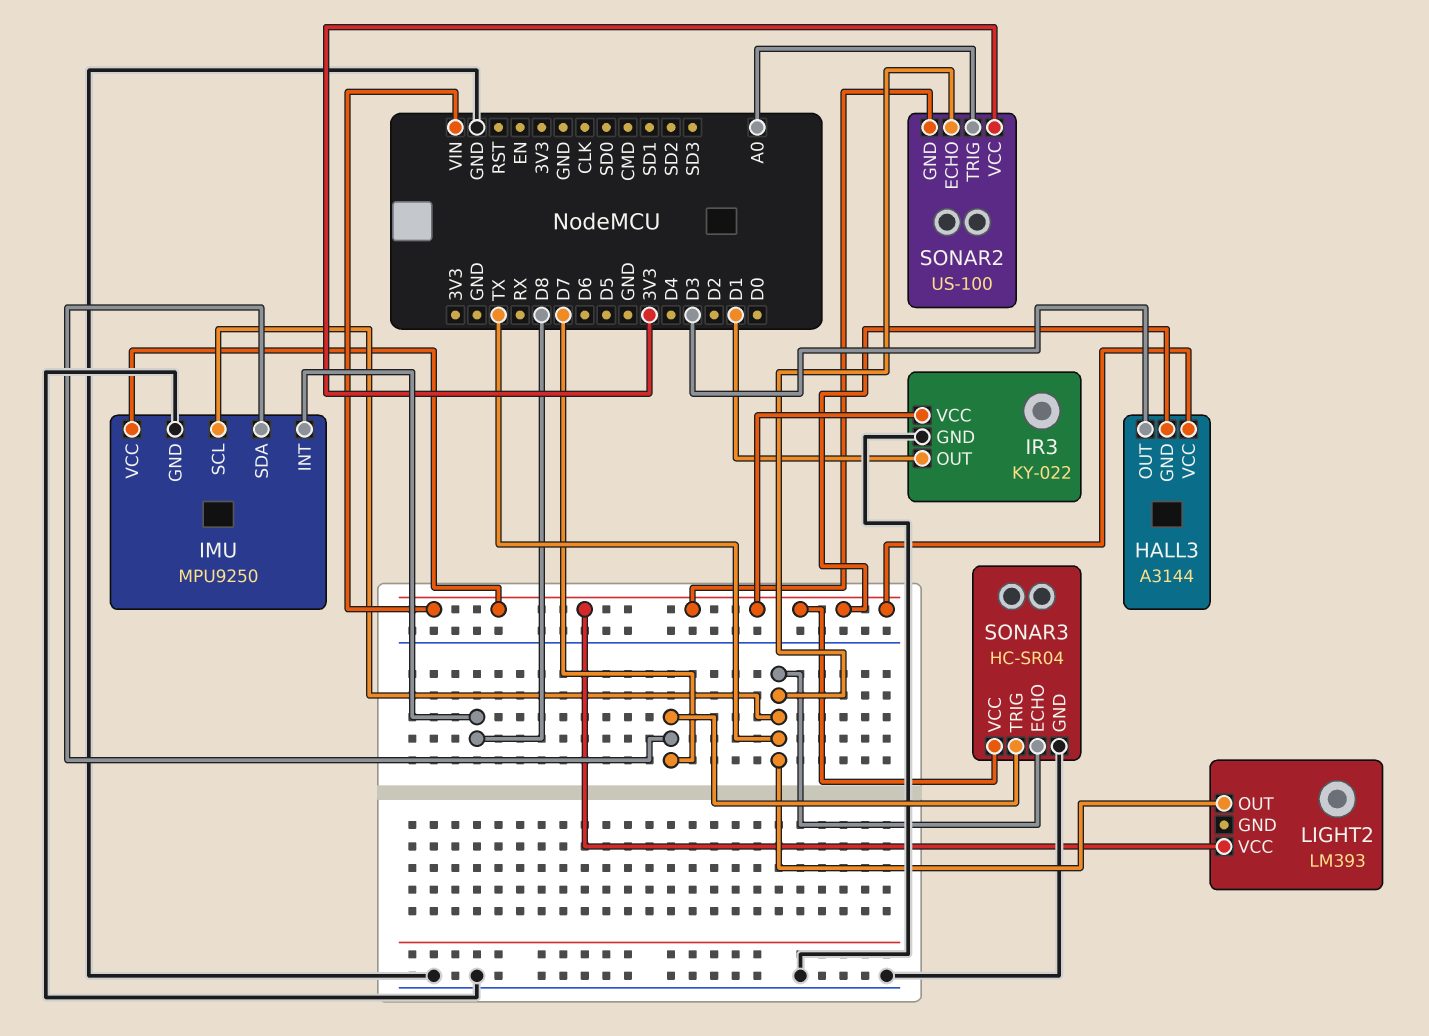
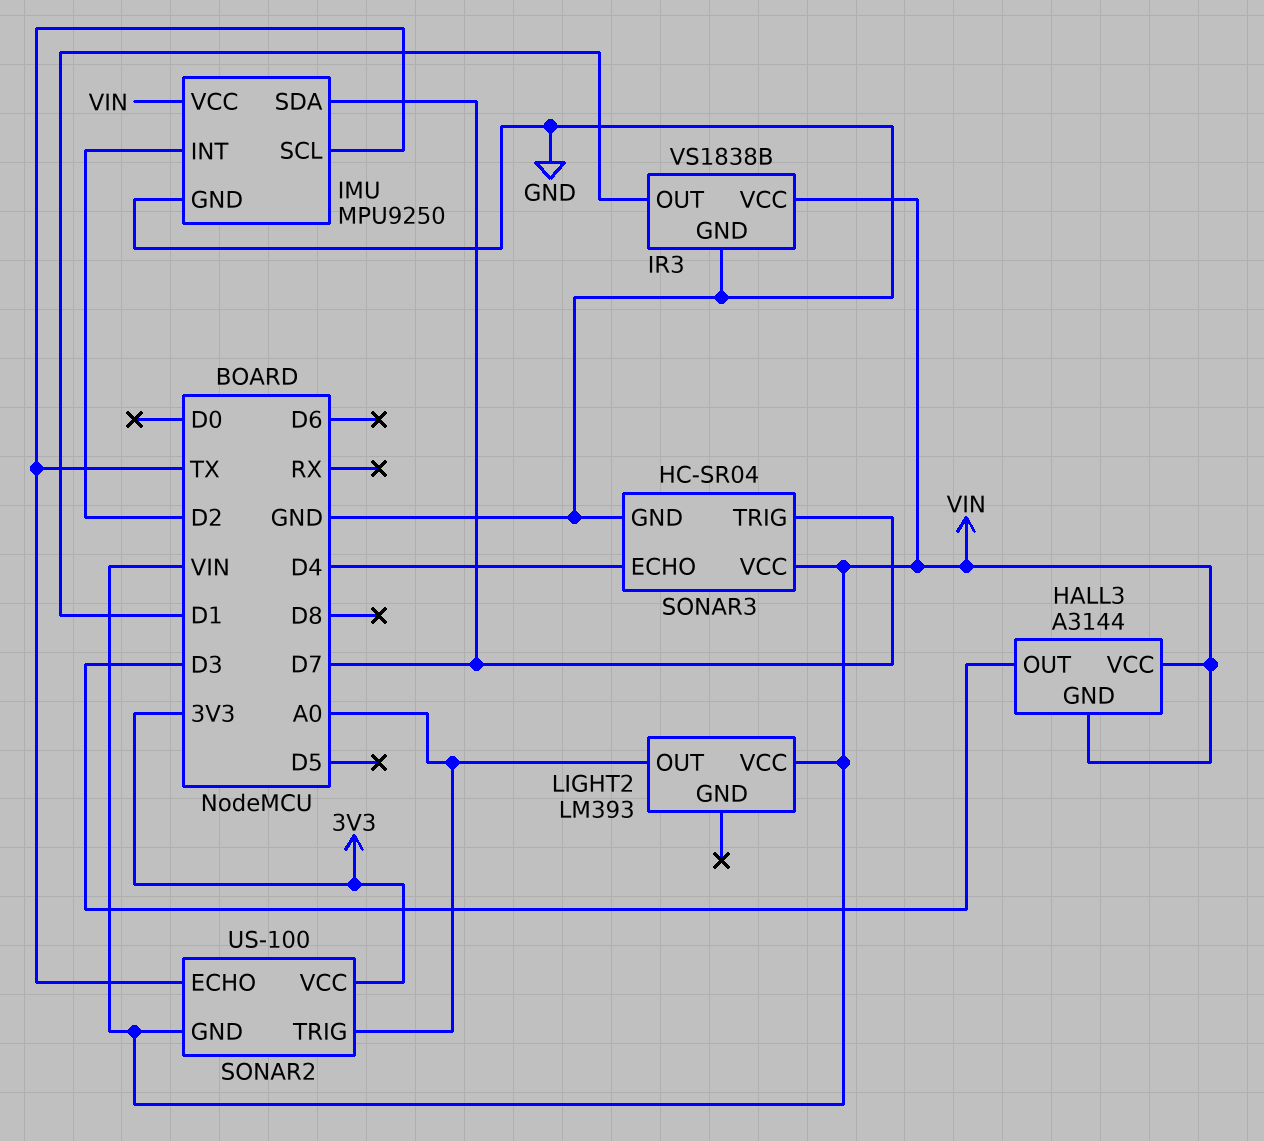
IMU pin INT: D8 -> D2
IR3: KY-022 -> VS1838B
LIGHT2 pin OUT: TX -> A0
SONAR3 pin ECHO: TX -> D4

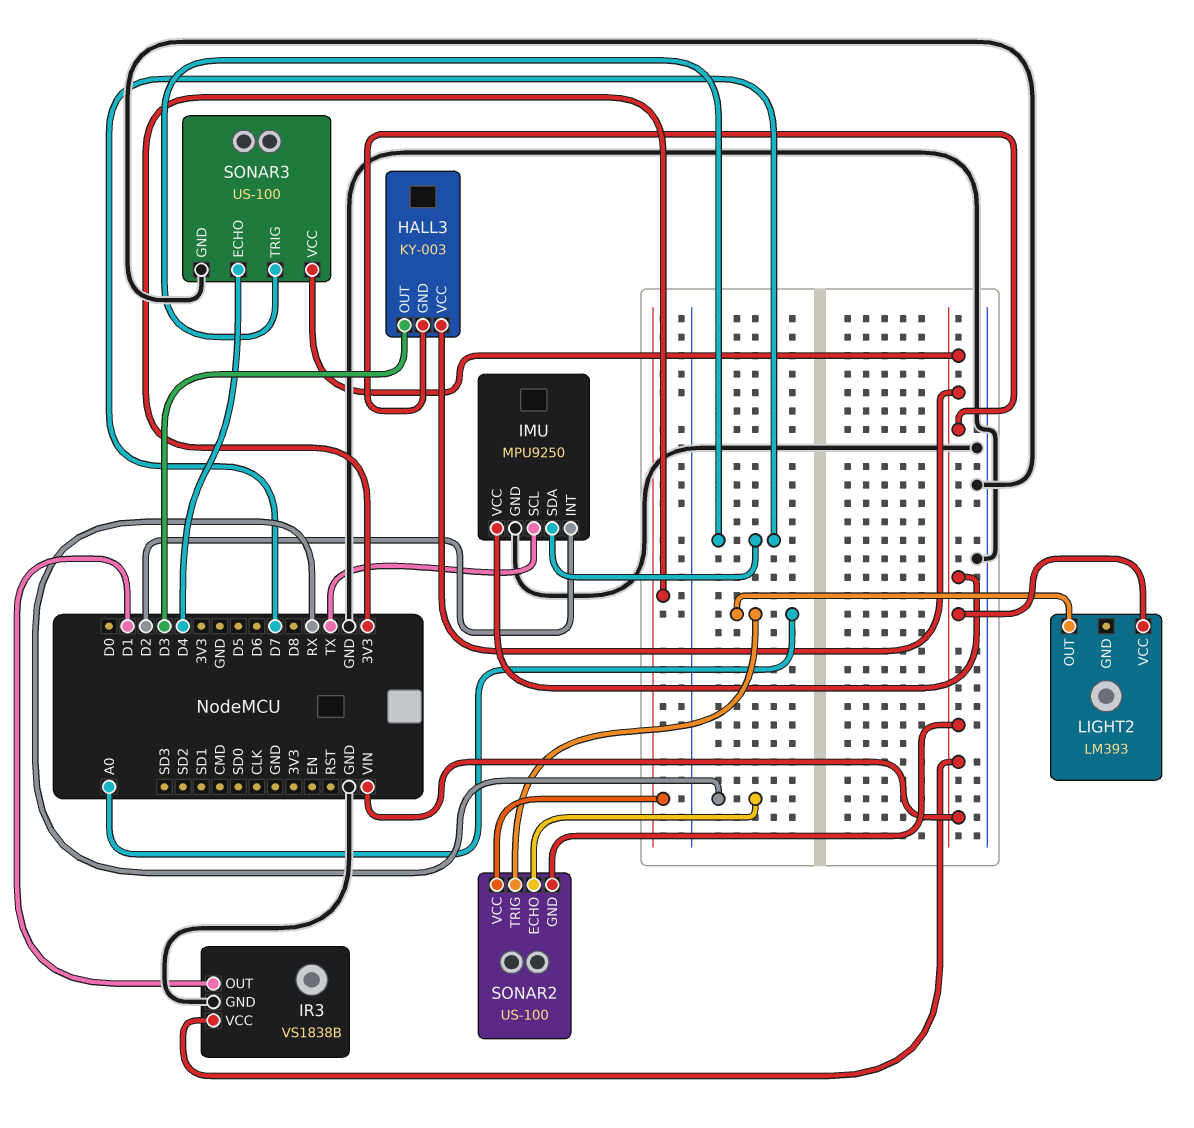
HALL3: A3144 -> KY-003
SONAR2 pin ECHO: TX -> RX
SONAR3: HC-SR04 -> US-100

